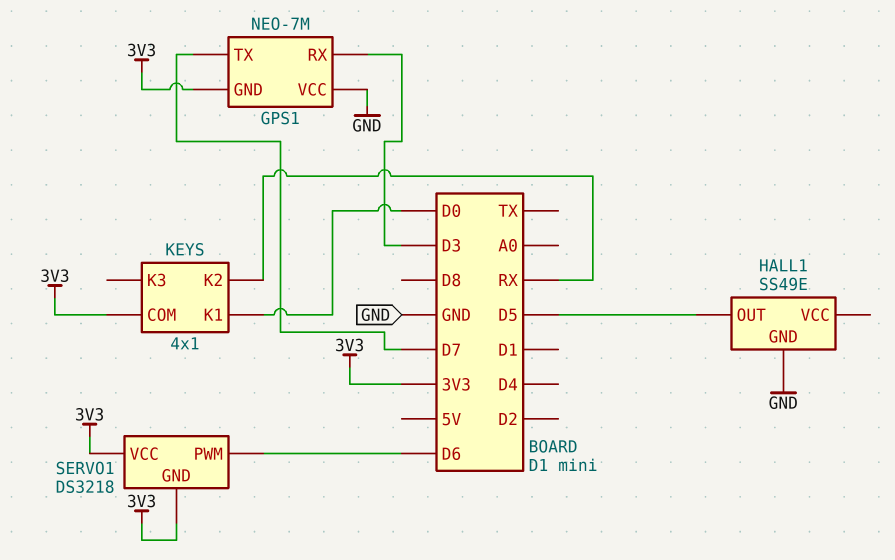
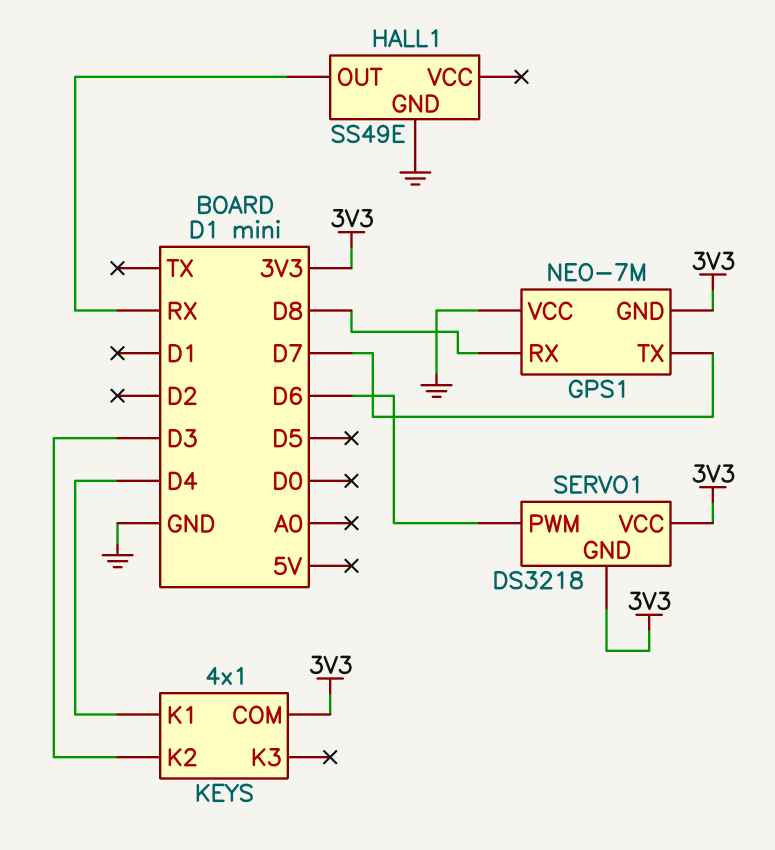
GPS1 pin RX: D3 -> D8
HALL1 pin OUT: D5 -> RX
KEYS pin K1: D0 -> D4
KEYS pin K2: RX -> D3

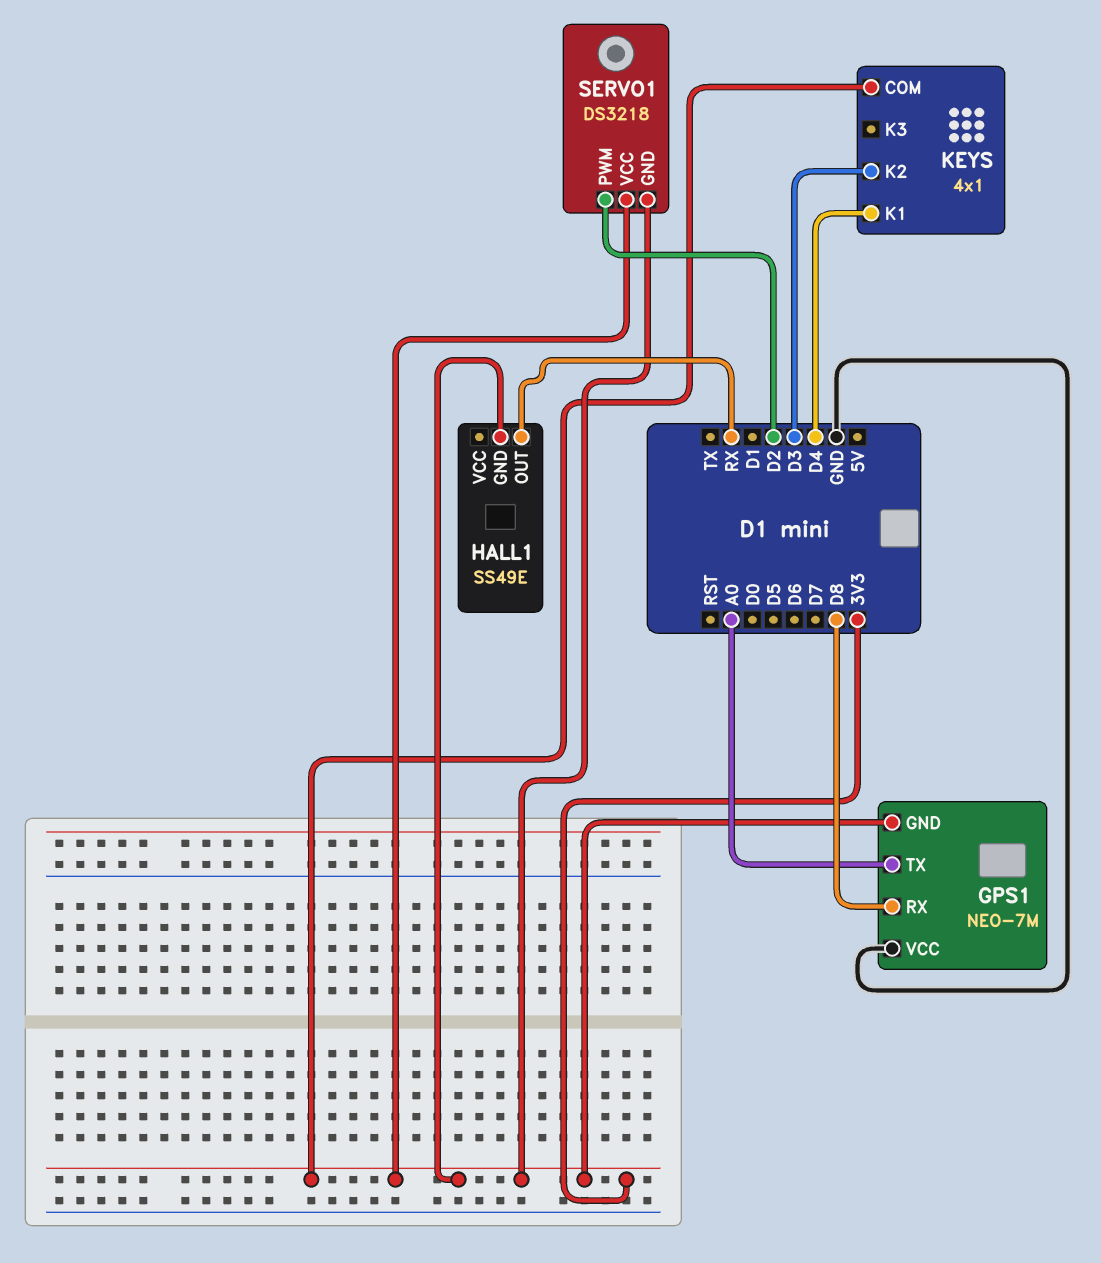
GPS1 pin TX: D7 -> A0
HALL1 pin GND: GND -> 3V3
SERVO1 pin PWM: D6 -> D2

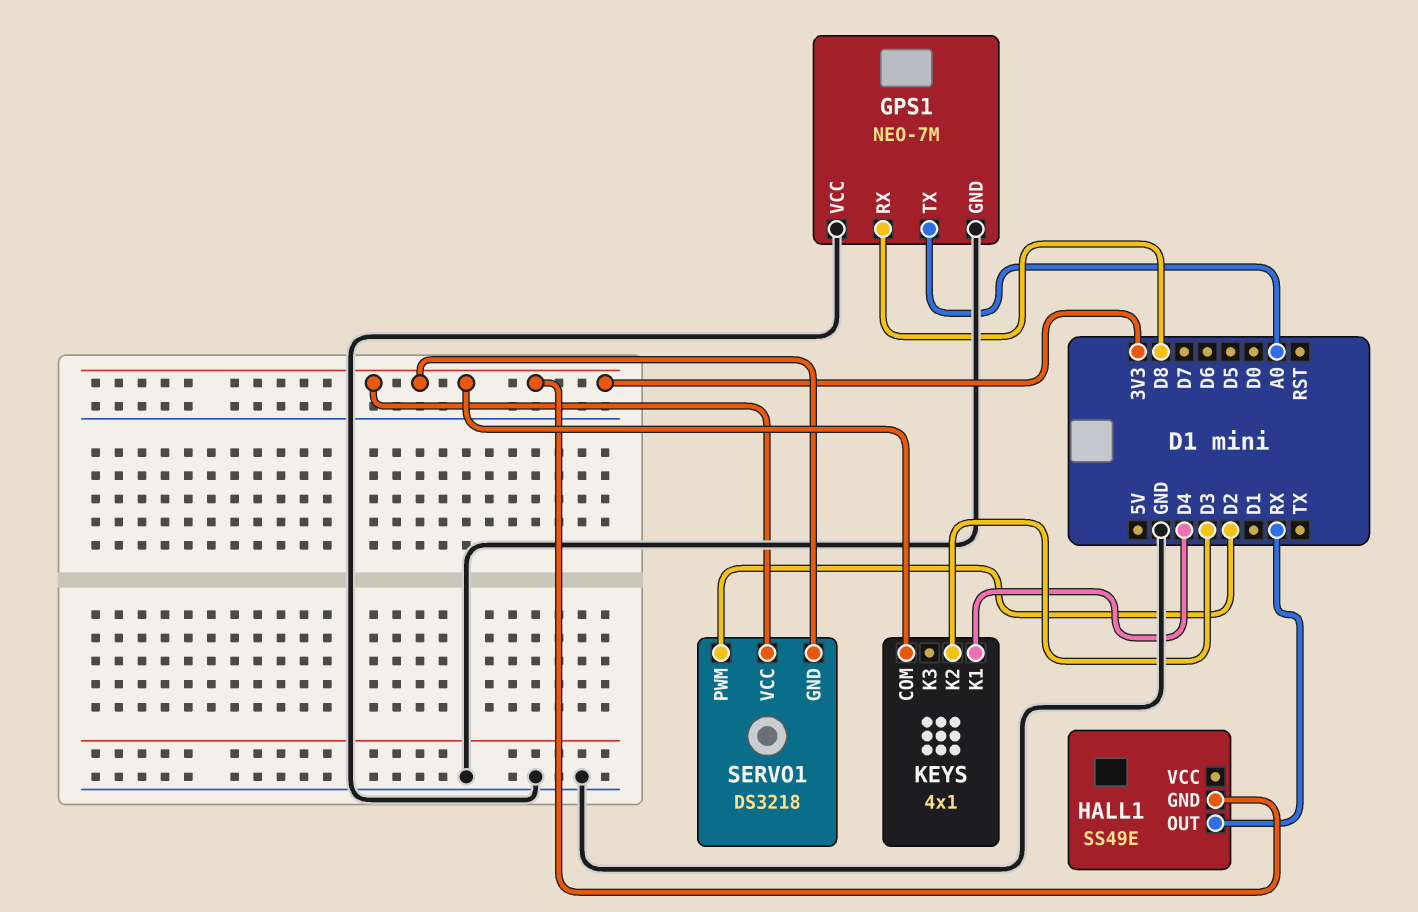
GPS1 pin GND: 3V3 -> GND

